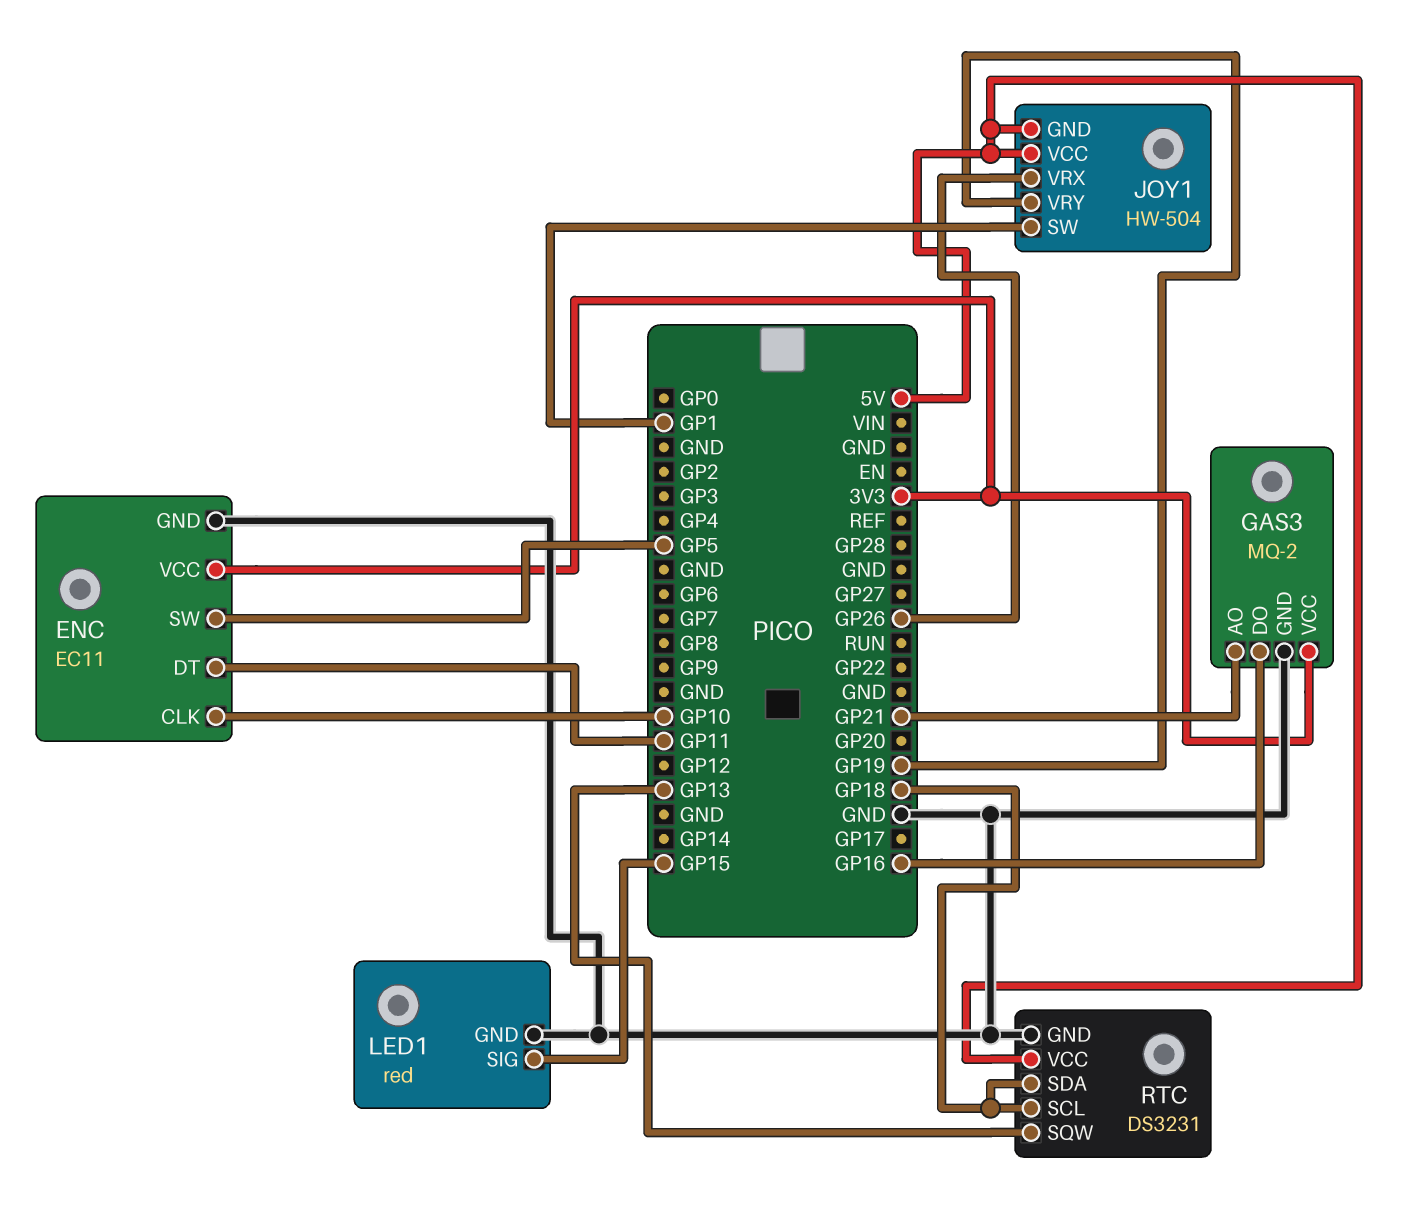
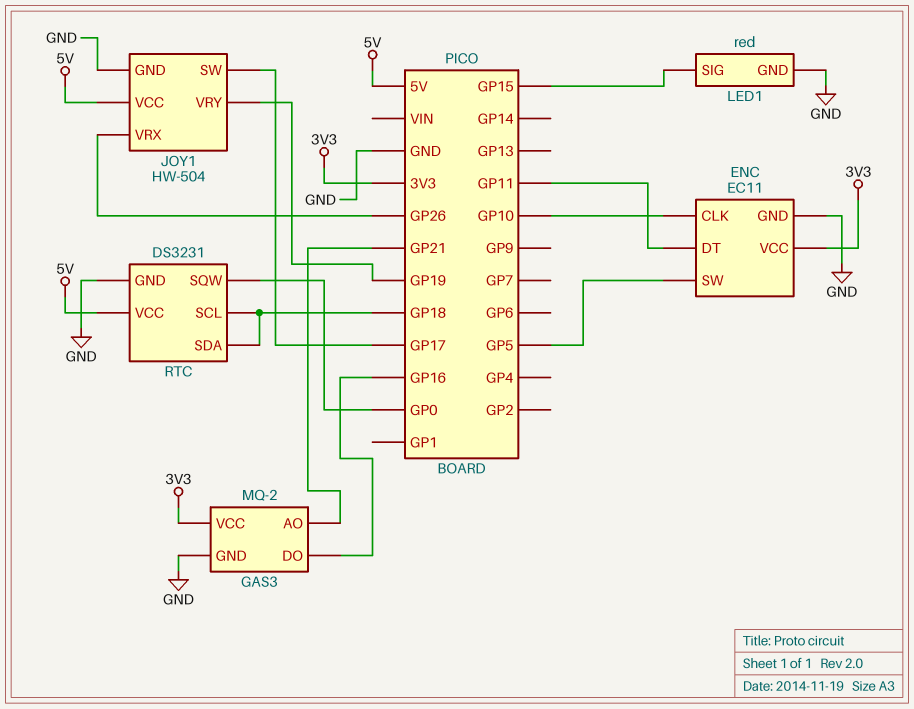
JOY1 pin GND: 5V -> GND
JOY1 pin SW: GP1 -> GP17
RTC pin SQW: GP13 -> GP0

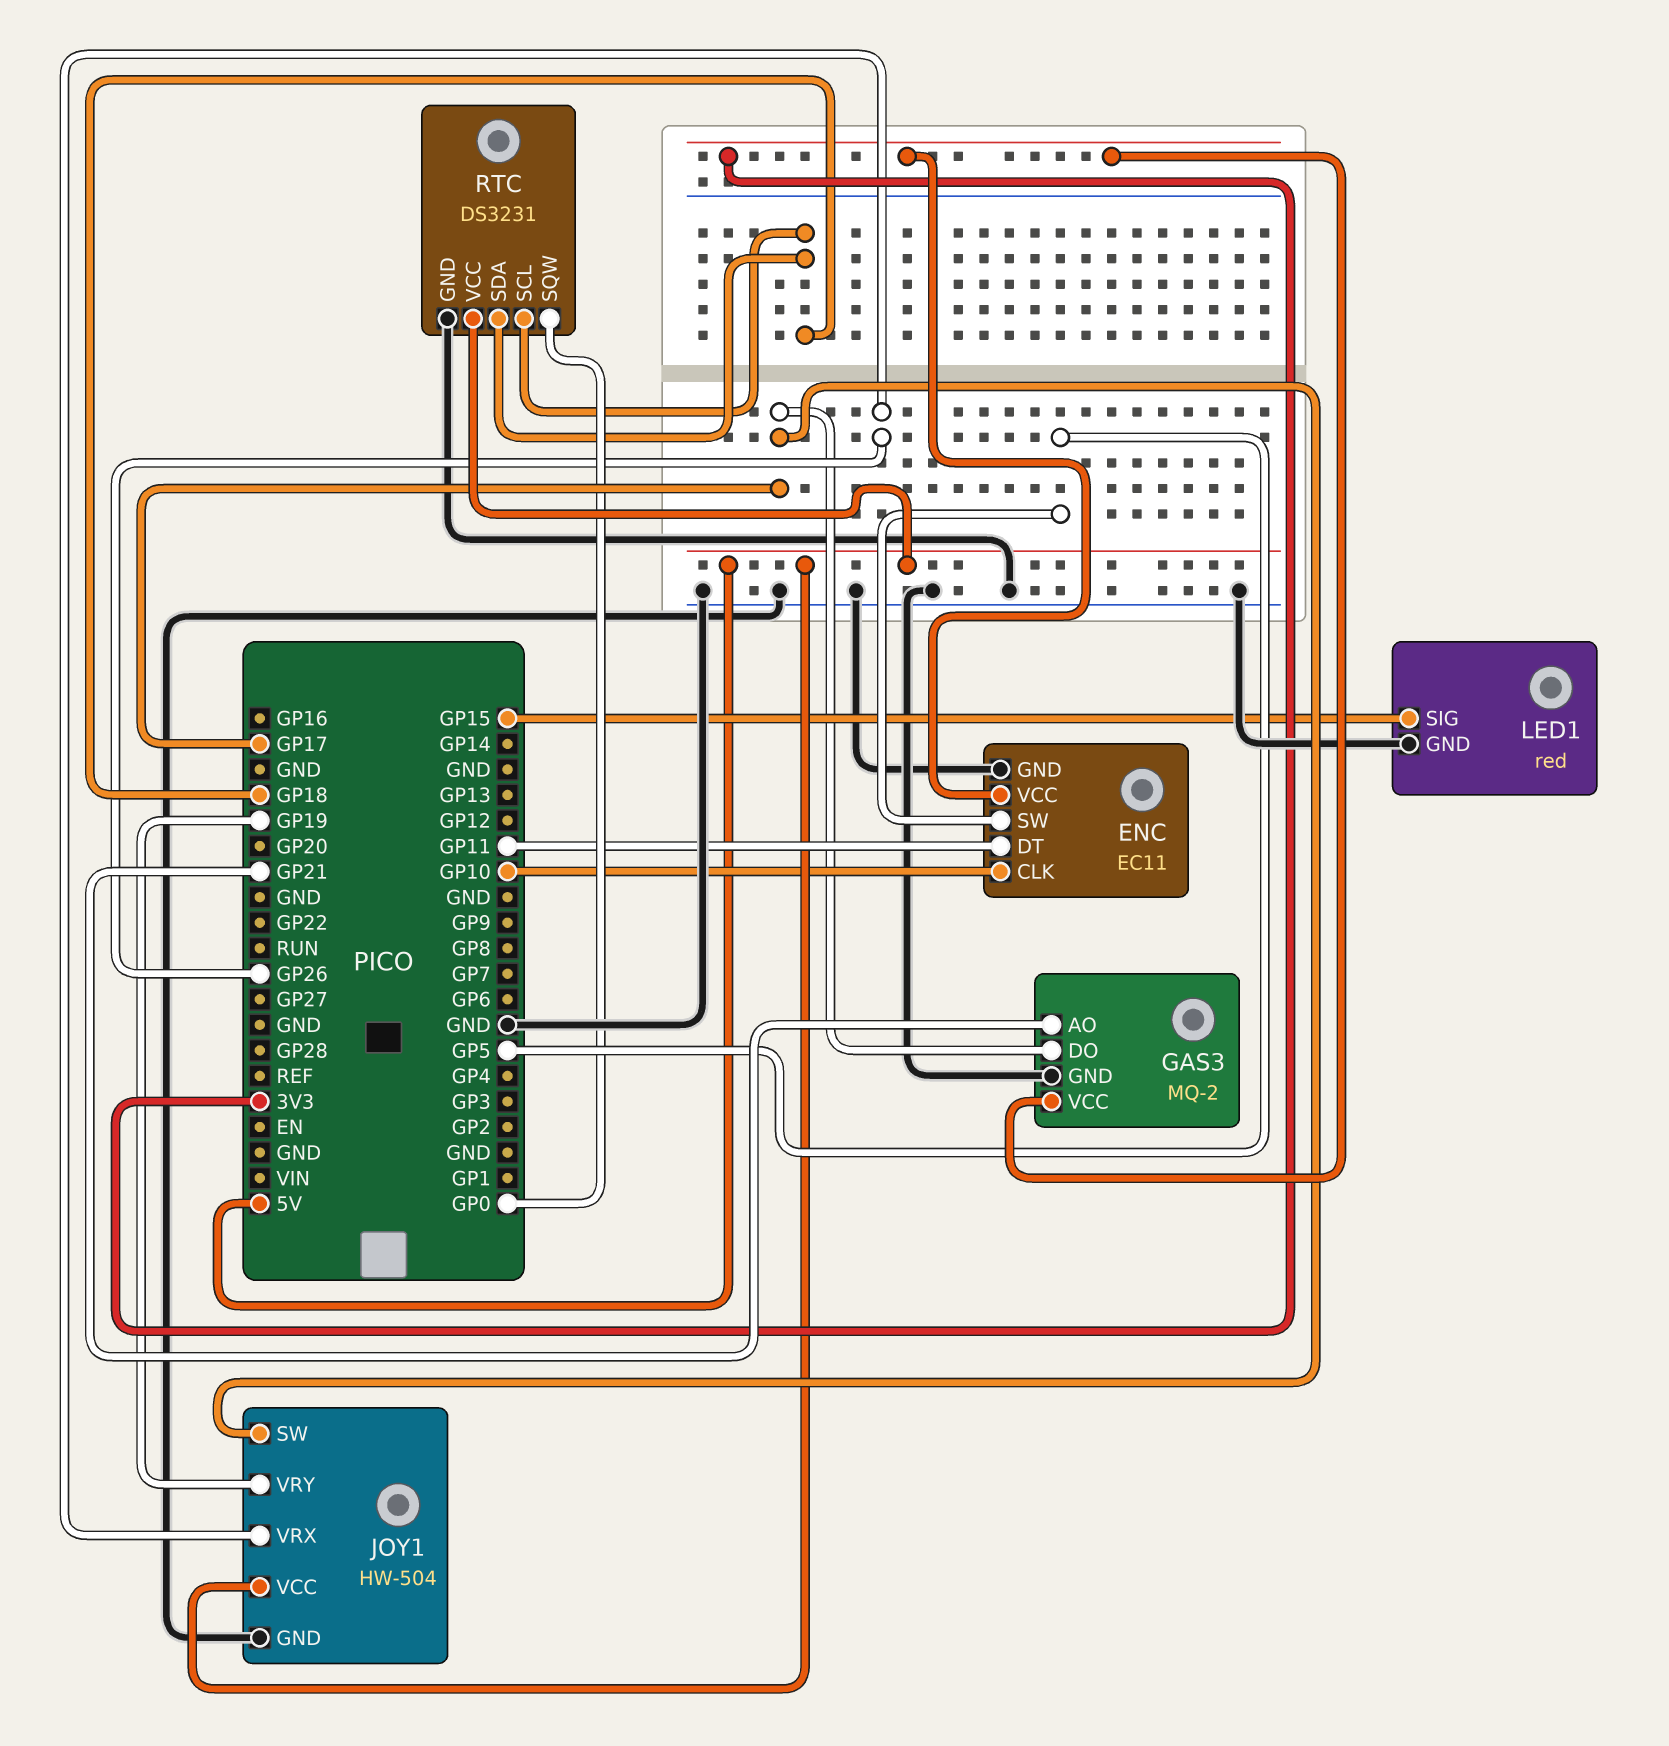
GAS3 pin DO: GP16 -> GP17

